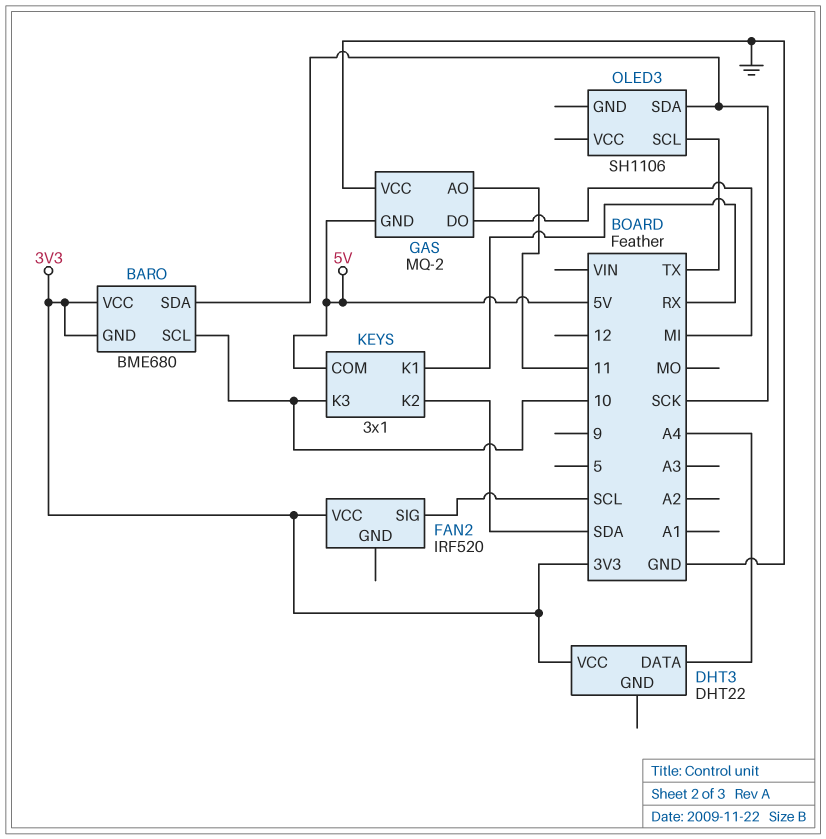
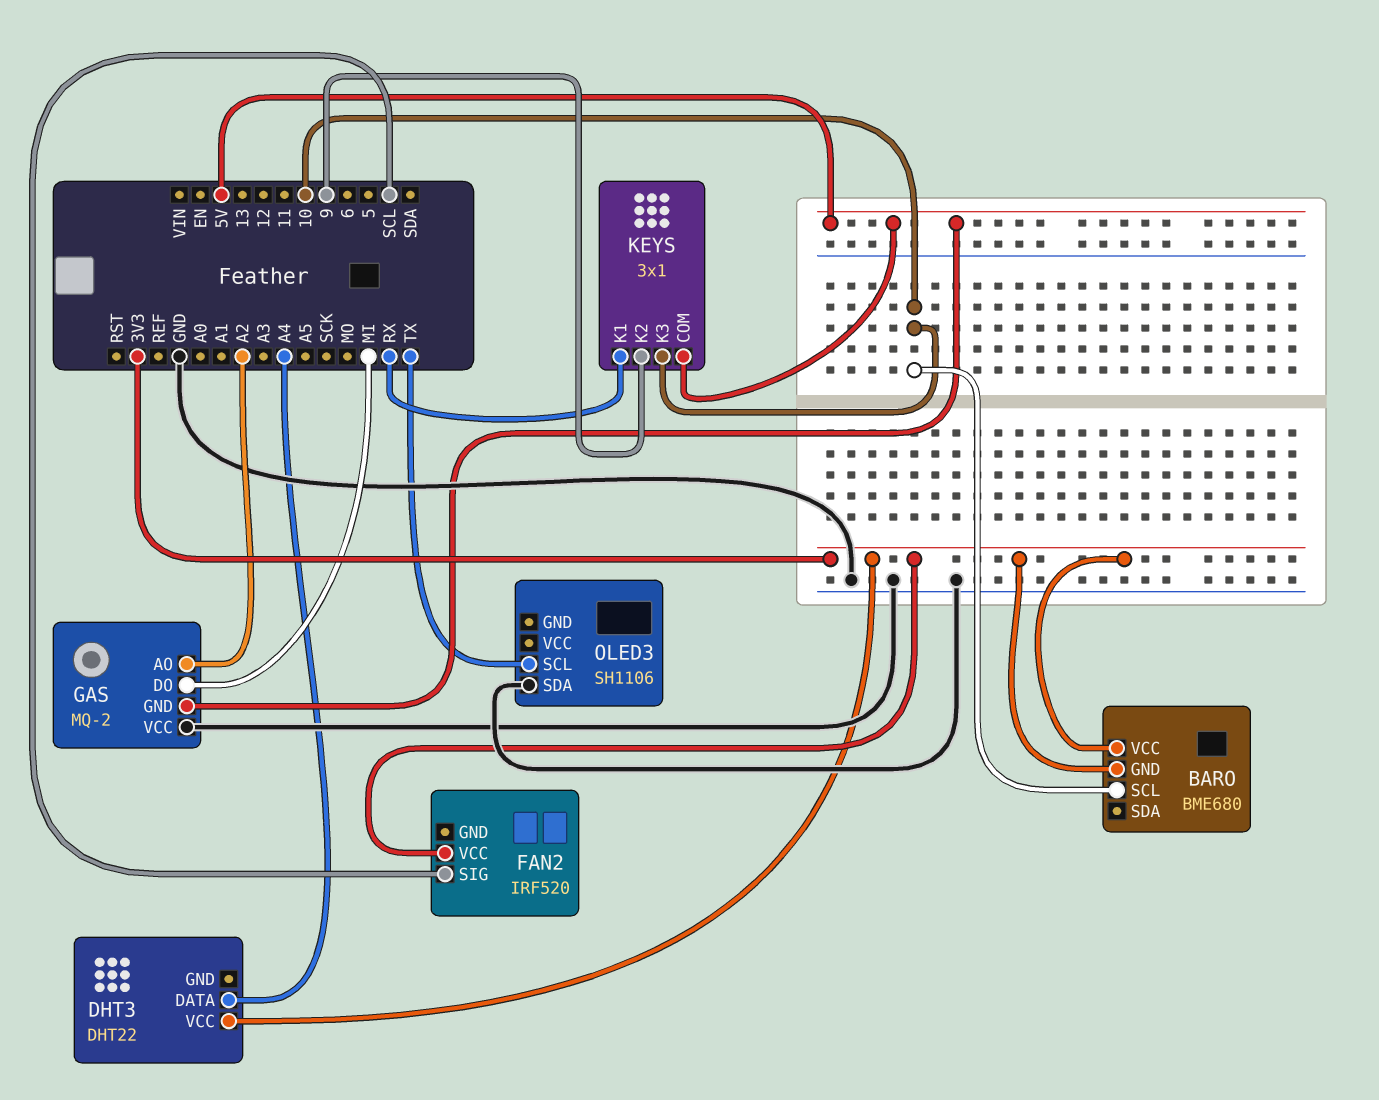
BARO pin SDA: SCK -> none
GAS pin AO: 11 -> A2
KEYS pin K2: SDA -> 9
OLED3 pin SDA: SCK -> GND

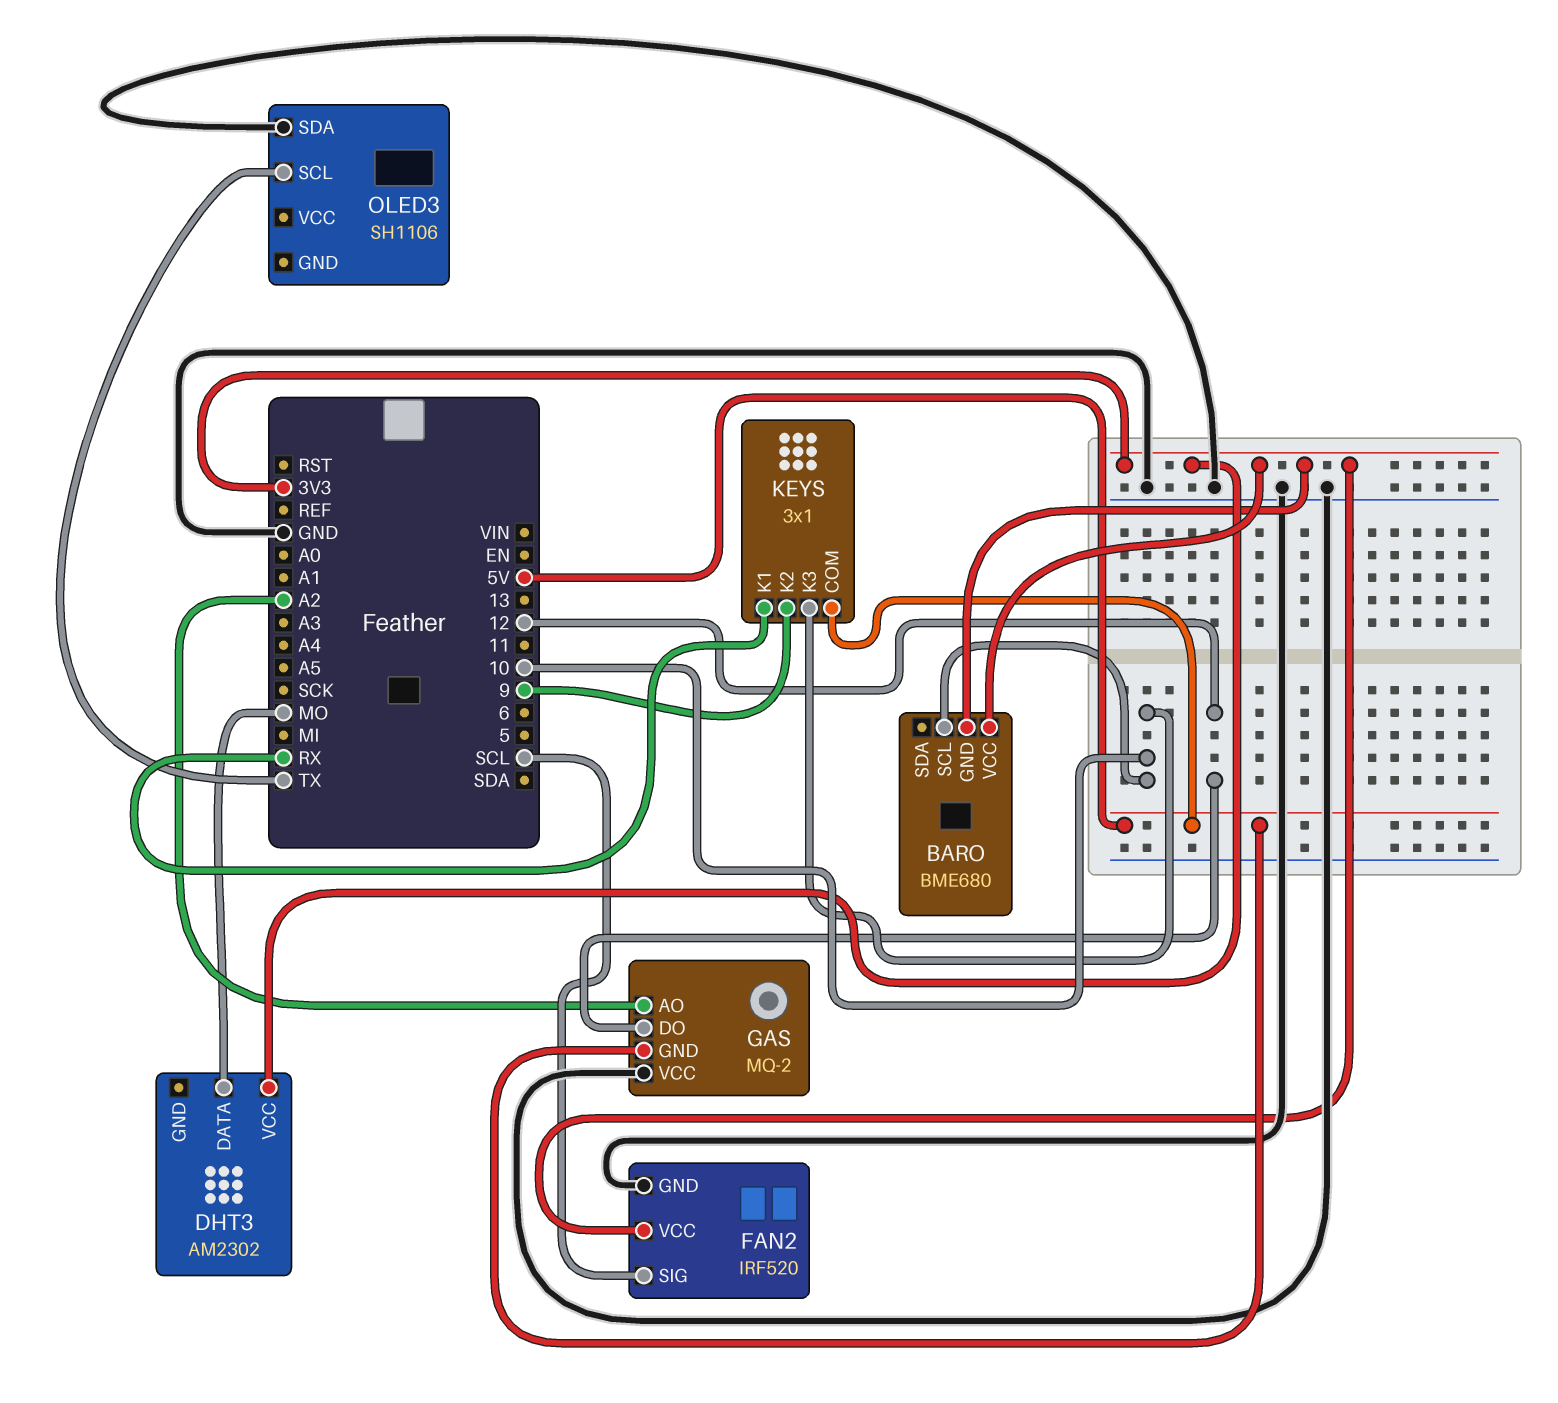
DHT3: DHT22 -> AM2302
DHT3 pin DATA: A4 -> MO
FAN2 pin GND: none -> GND
GAS pin DO: MI -> 12

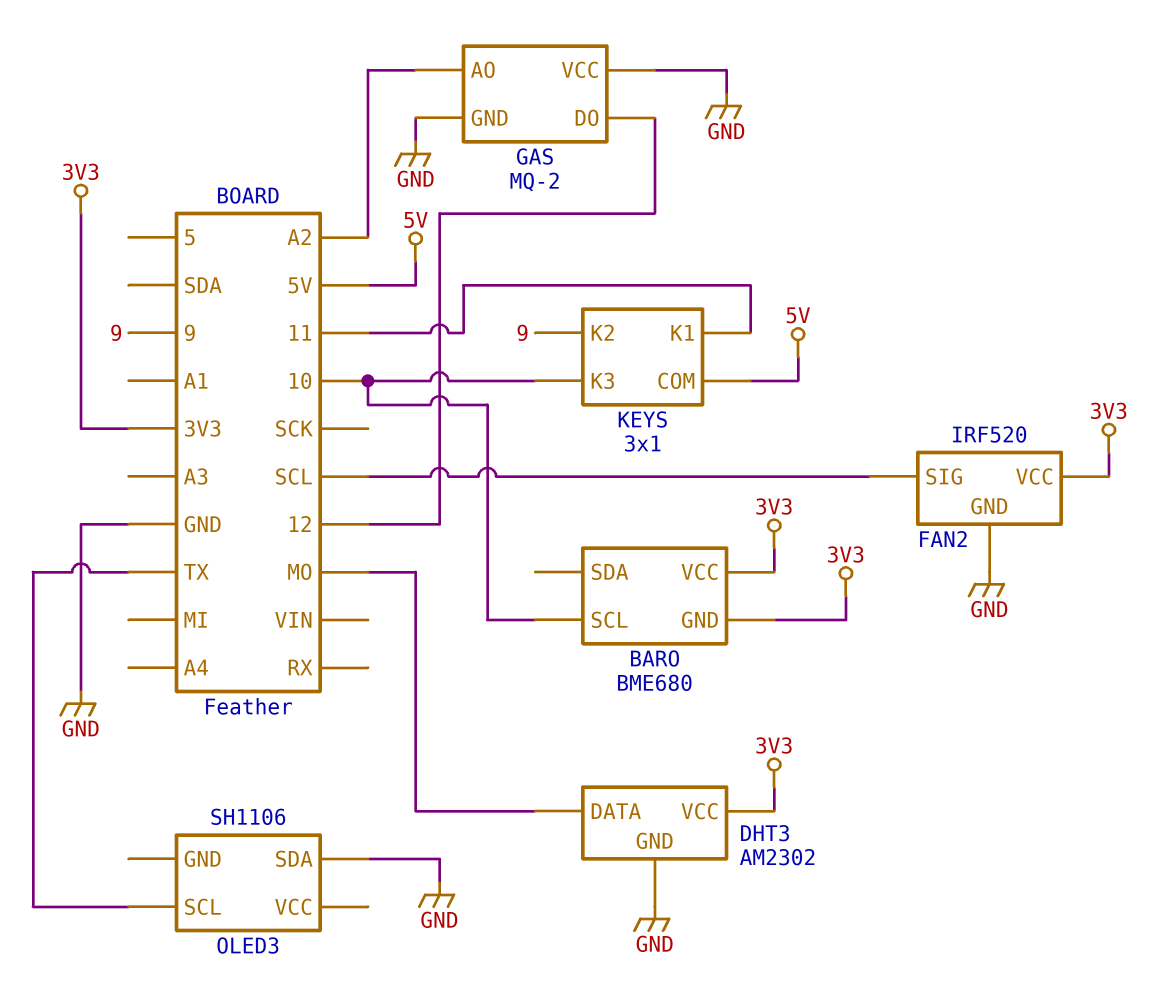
DHT3 pin GND: none -> GND
GAS pin GND: 5V -> GND
KEYS pin K1: RX -> 11

